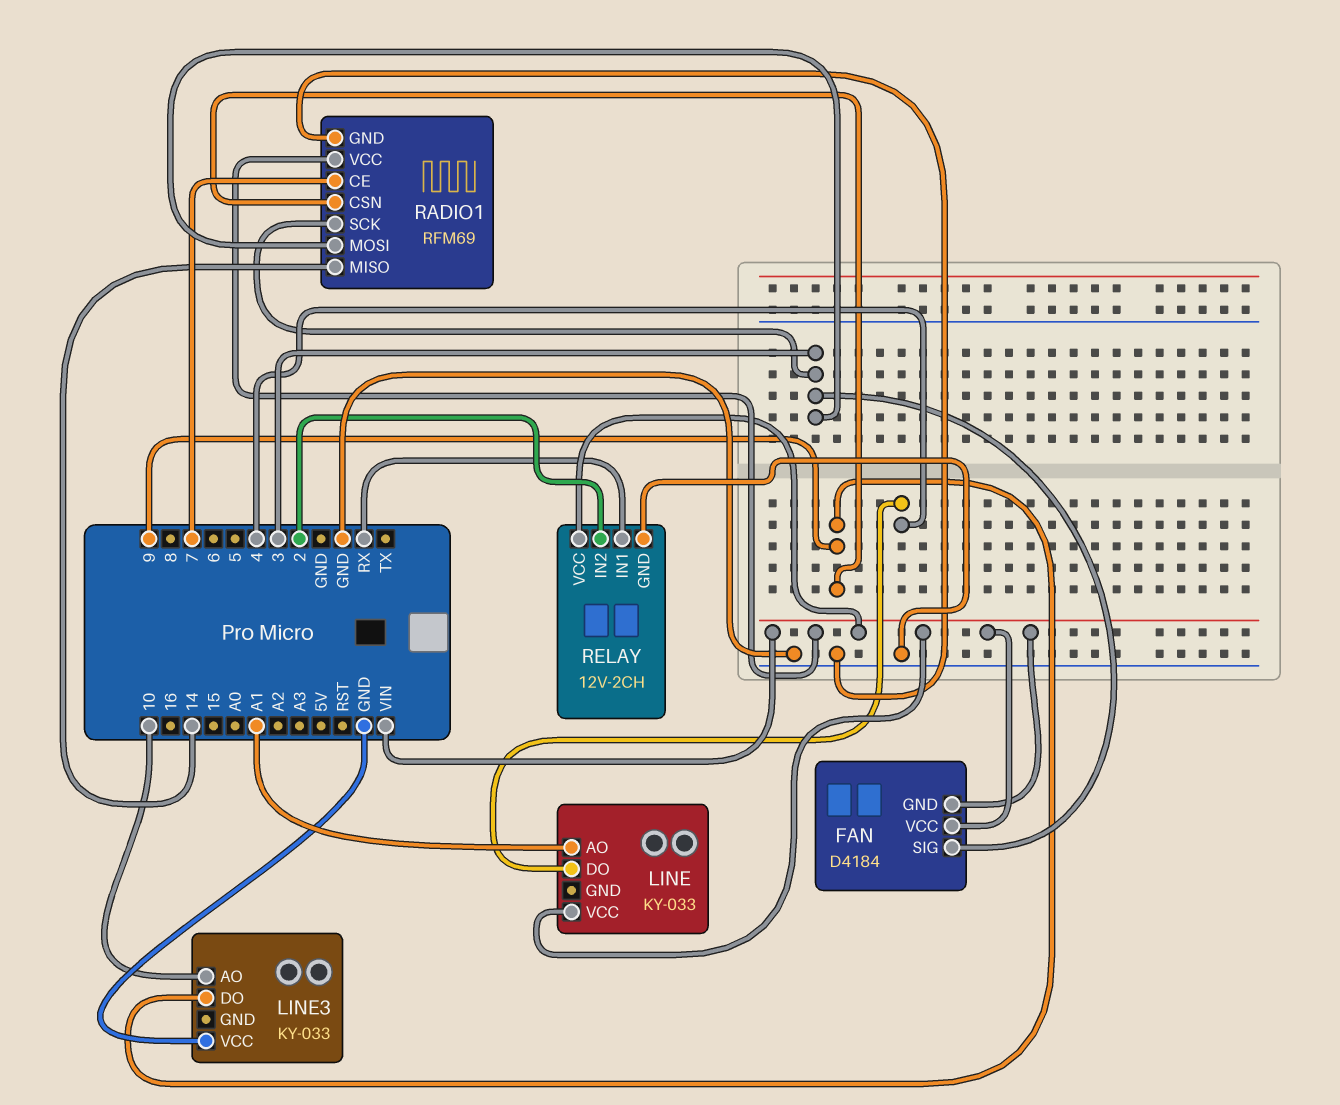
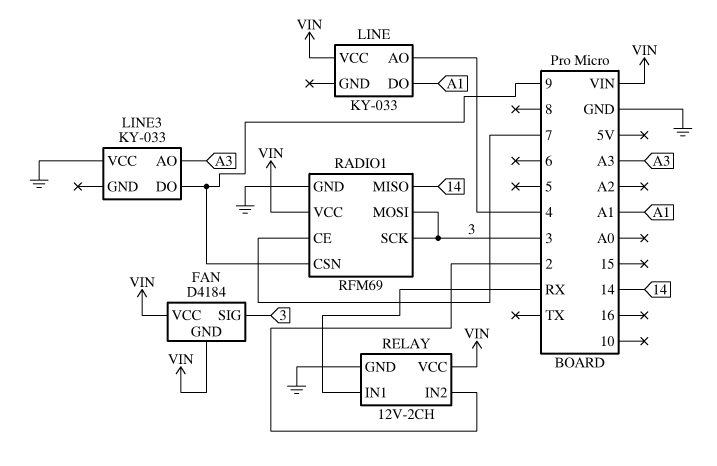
LINE pin AO: A1 -> 4
LINE pin DO: 4 -> A1
LINE3 pin AO: 10 -> A3

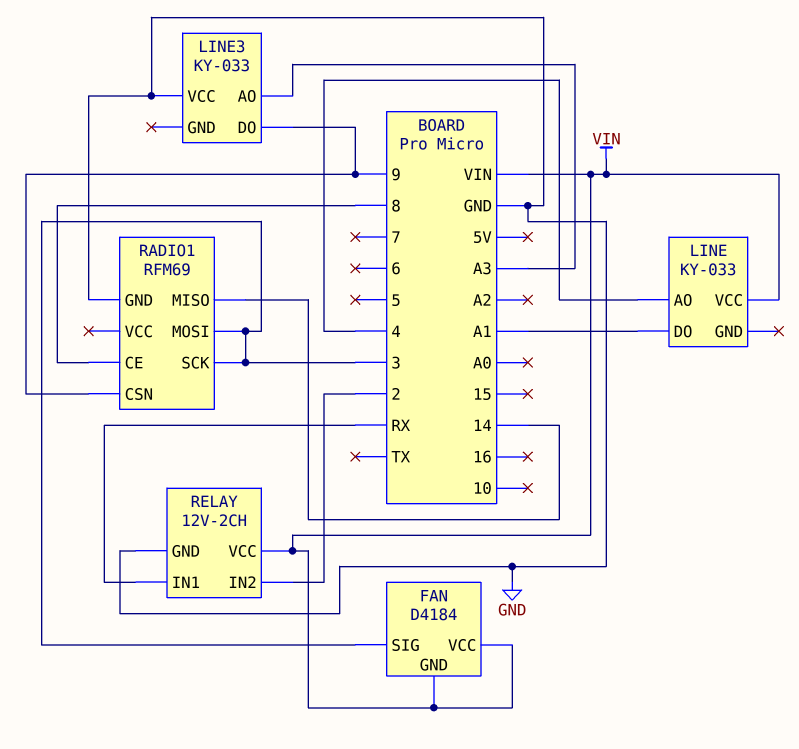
RADIO1 pin CE: 7 -> 8
RADIO1 pin VCC: VIN -> none

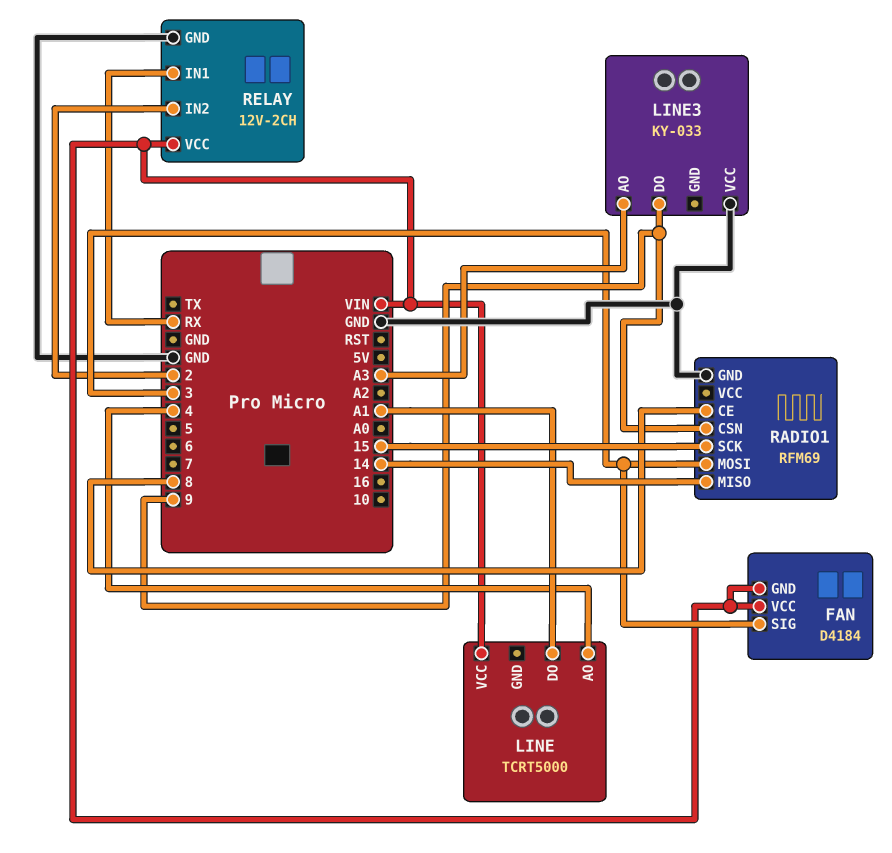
LINE: KY-033 -> TCRT5000
RADIO1 pin SCK: 3 -> 15

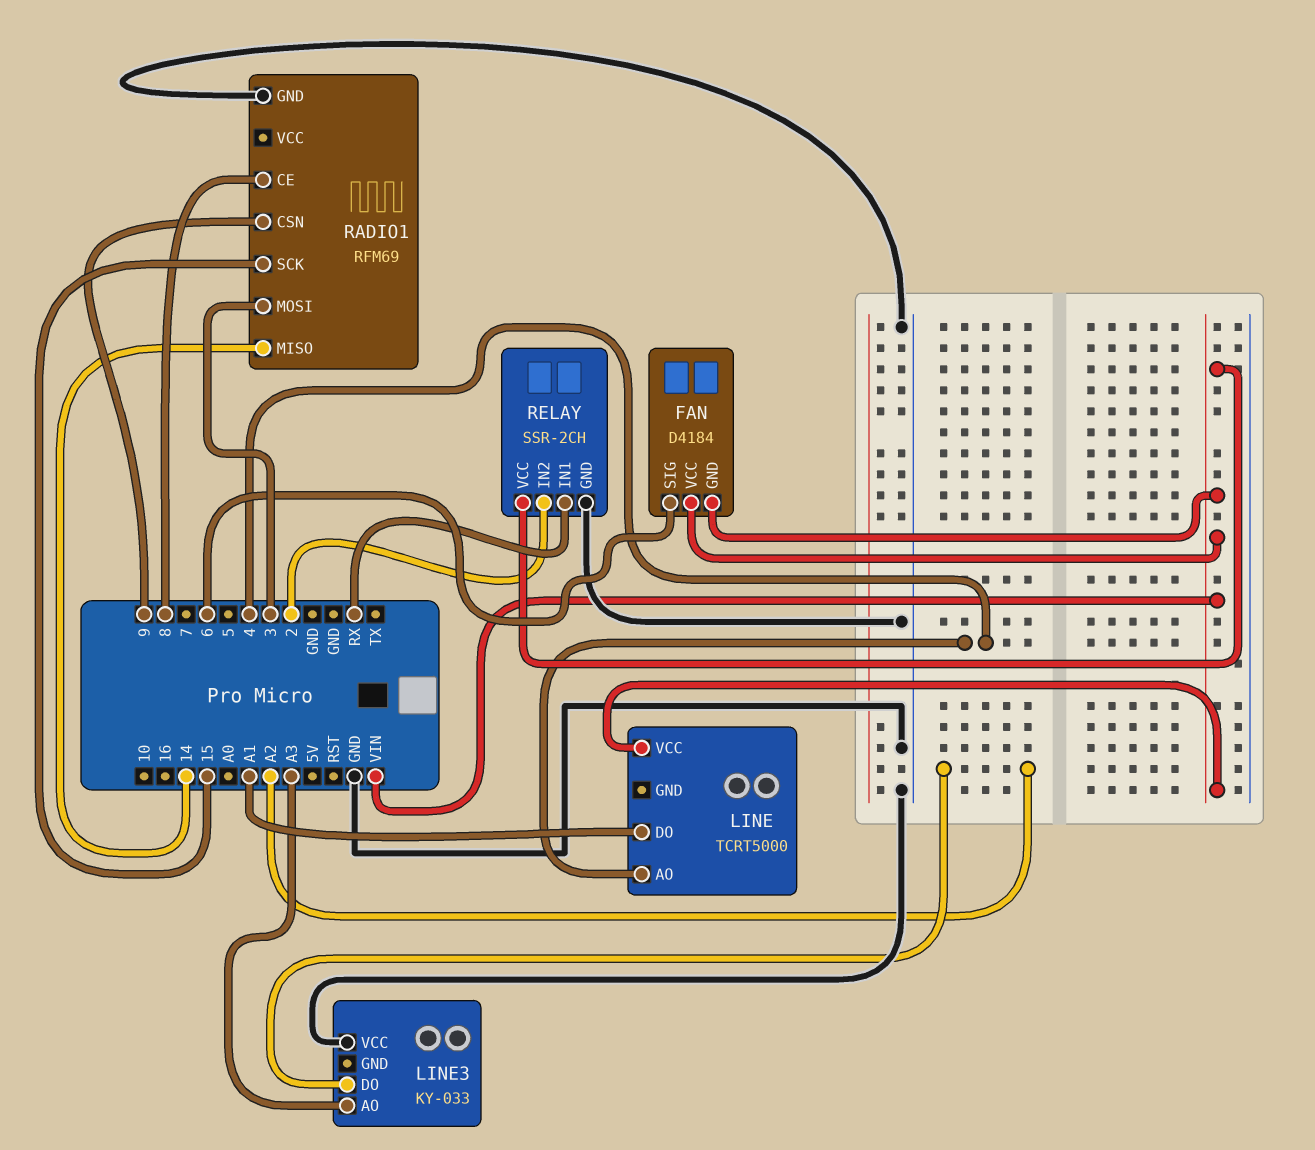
FAN pin SIG: 3 -> 6
LINE3 pin DO: 9 -> A2
RELAY: 12V-2CH -> SSR-2CH

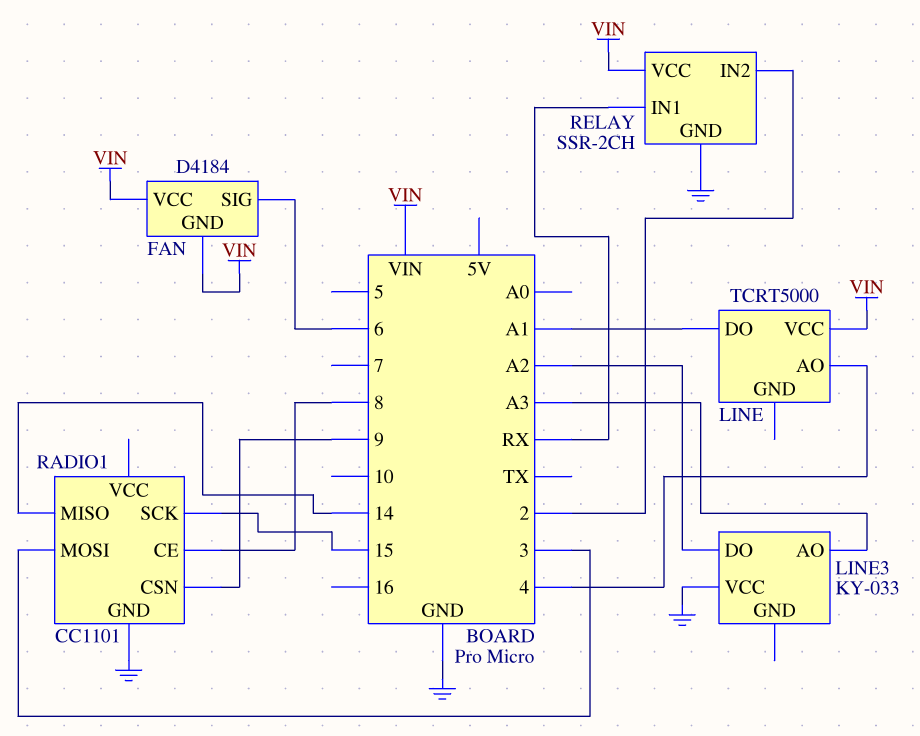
RADIO1: RFM69 -> CC1101

